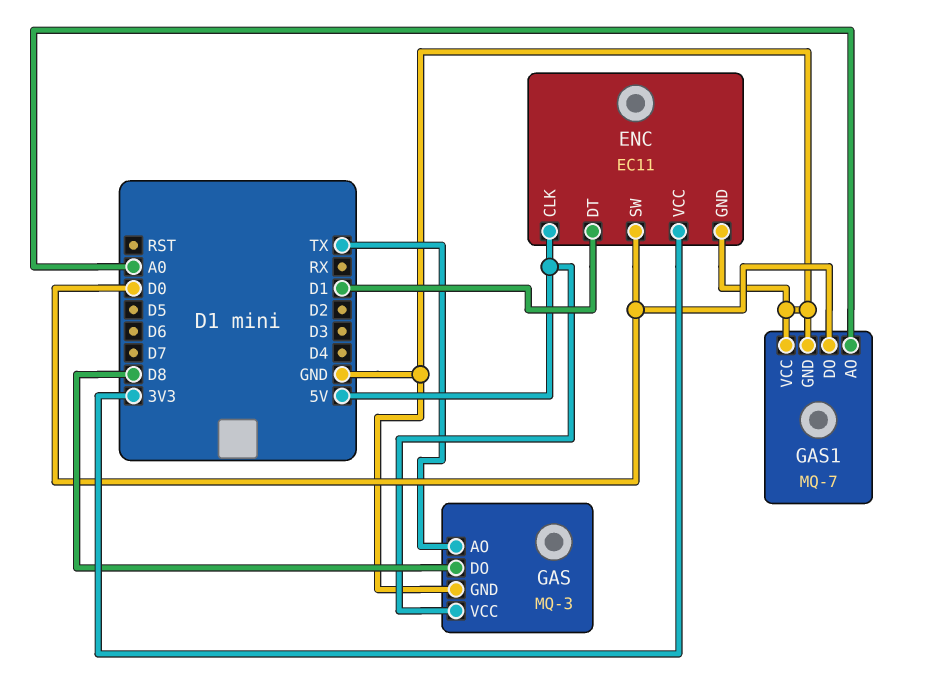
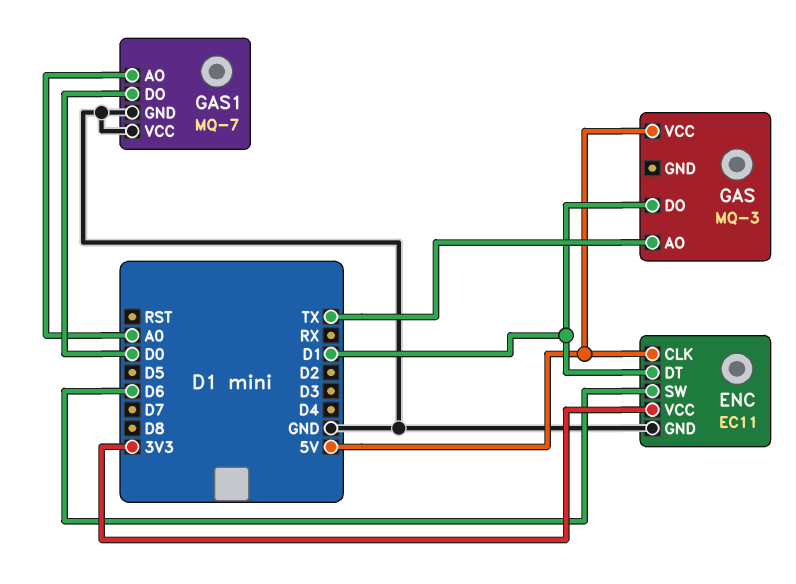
ENC pin SW: D0 -> D6
GAS pin DO: D8 -> D1
GAS pin GND: GND -> none

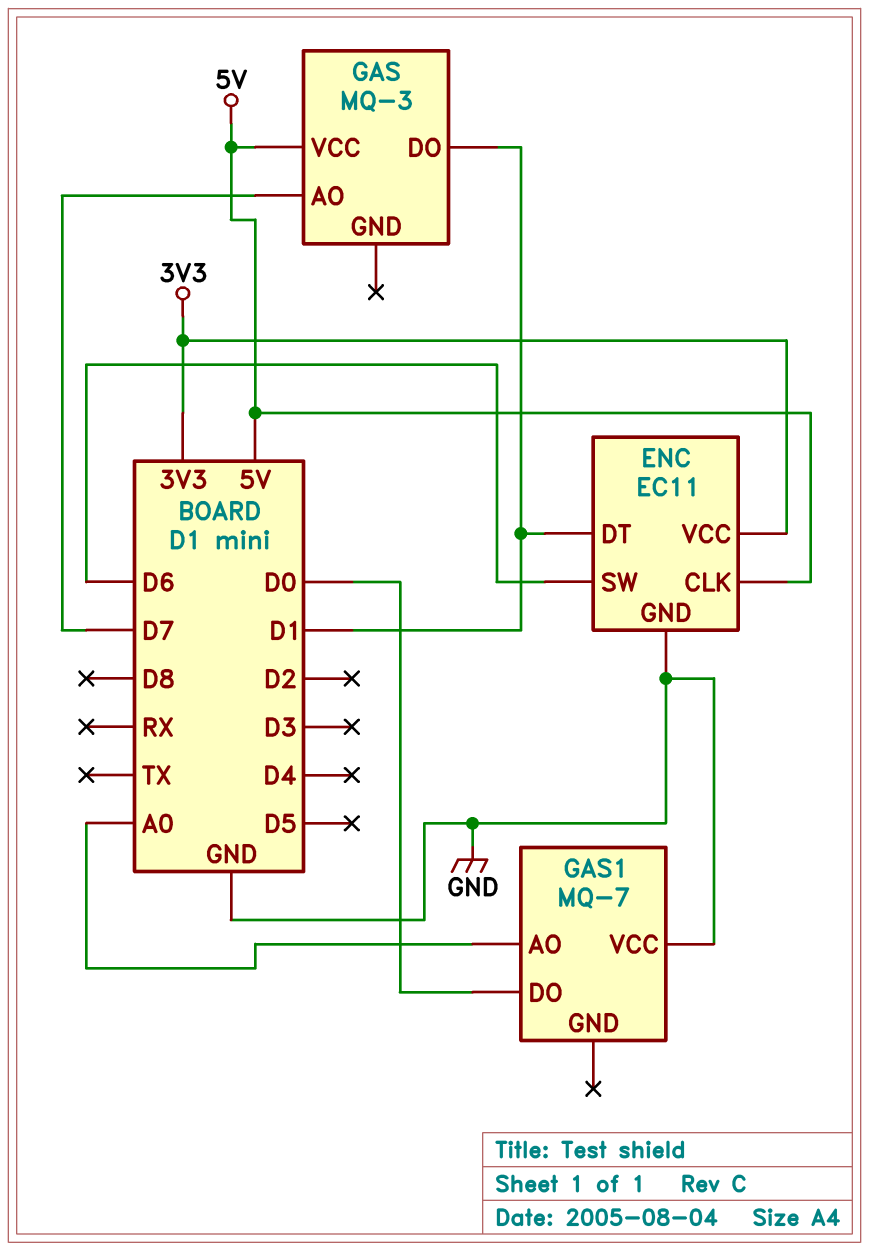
GAS pin AO: TX -> D7
GAS1 pin GND: GND -> none

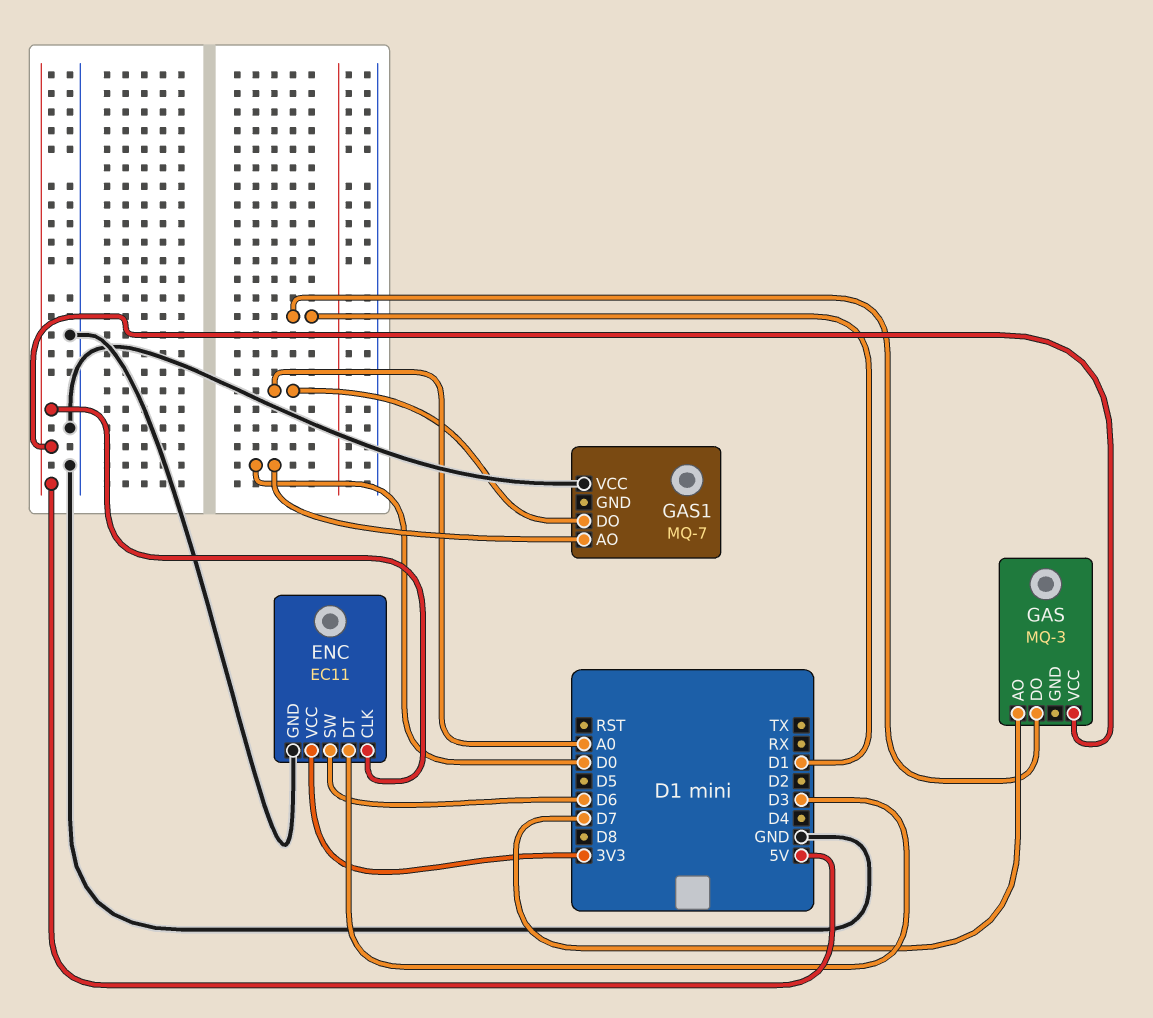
ENC pin DT: D1 -> D3
GAS1 pin AO: A0 -> D0
GAS1 pin DO: D0 -> A0

